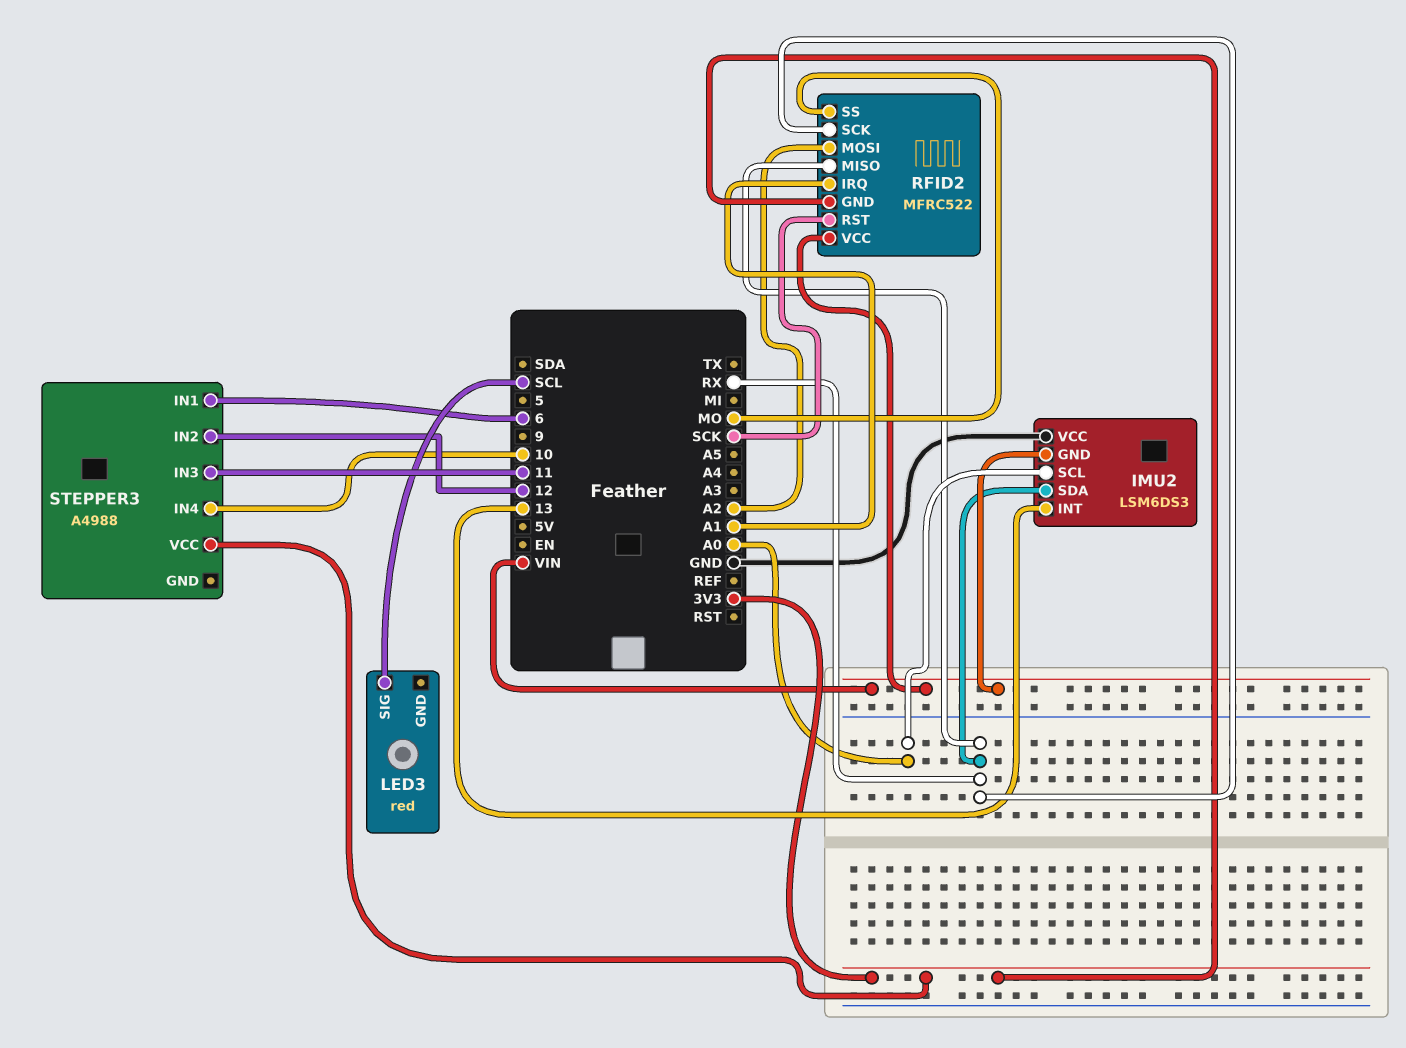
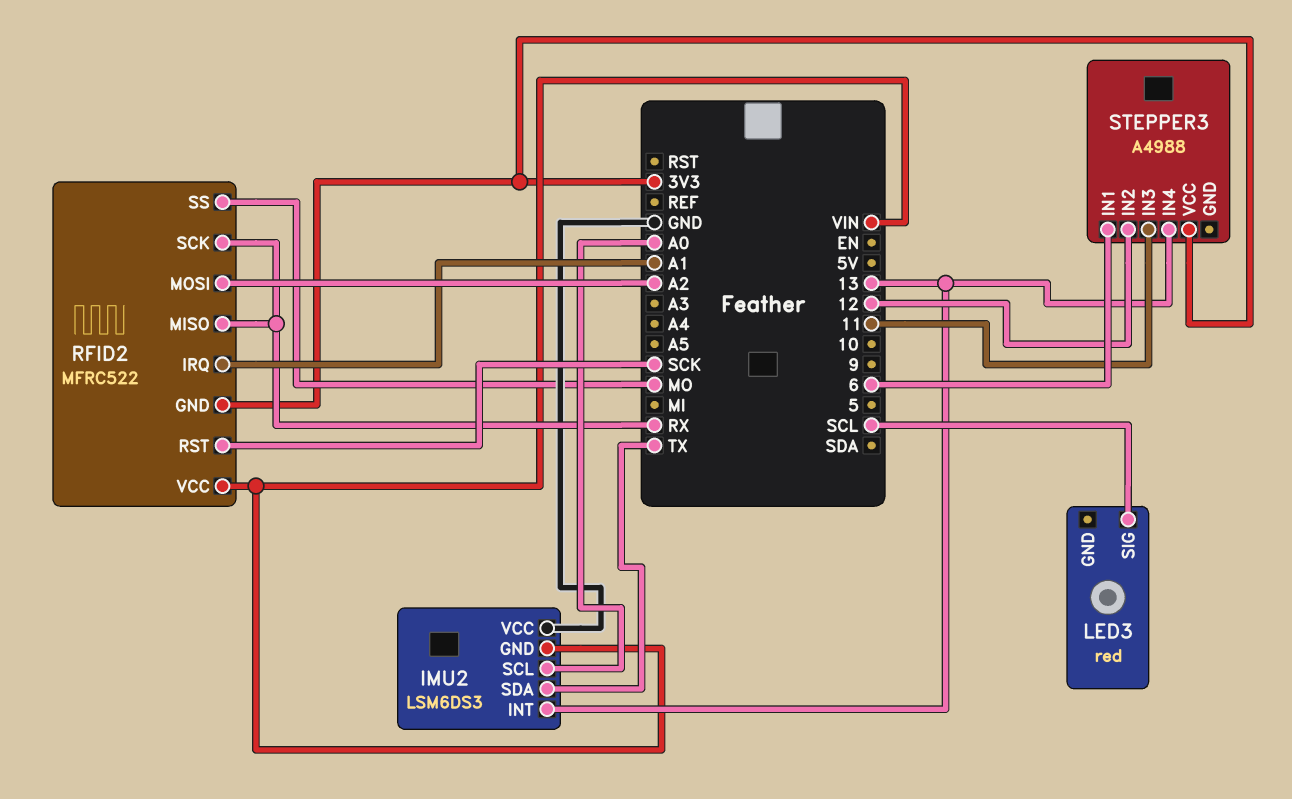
IMU2 pin SDA: RX -> TX
STEPPER3 pin IN4: 10 -> 13

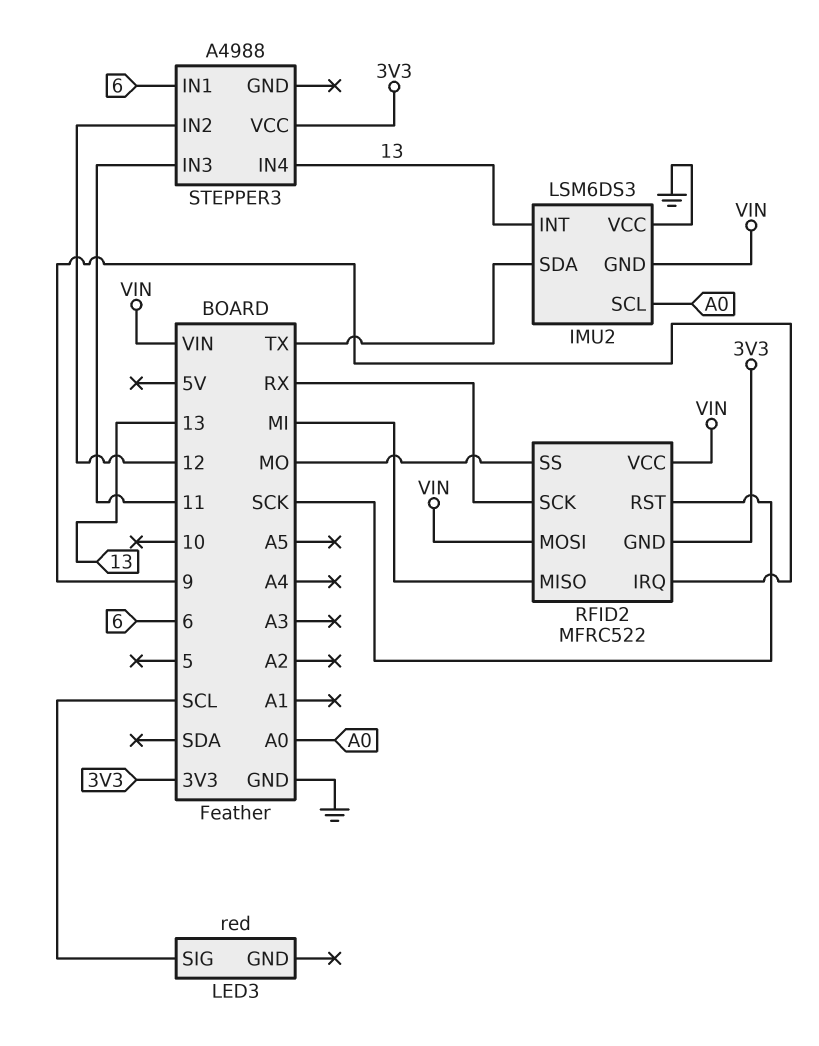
RFID2 pin IRQ: A1 -> 9
RFID2 pin MISO: RX -> MI
RFID2 pin MOSI: A2 -> VIN

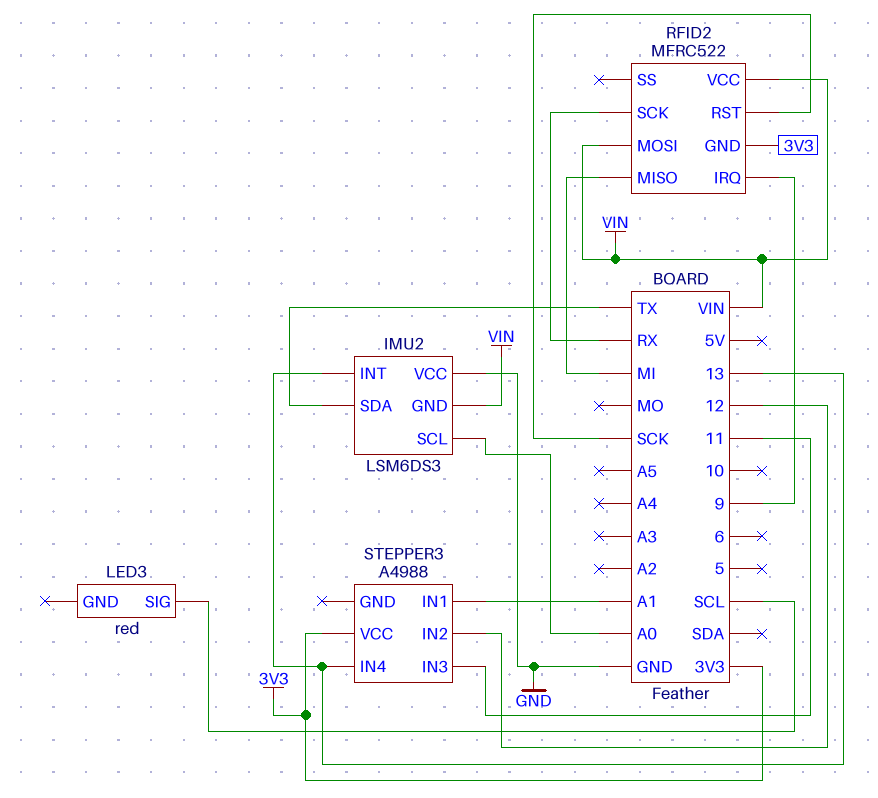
RFID2 pin SS: MO -> none
STEPPER3 pin IN1: 6 -> A1

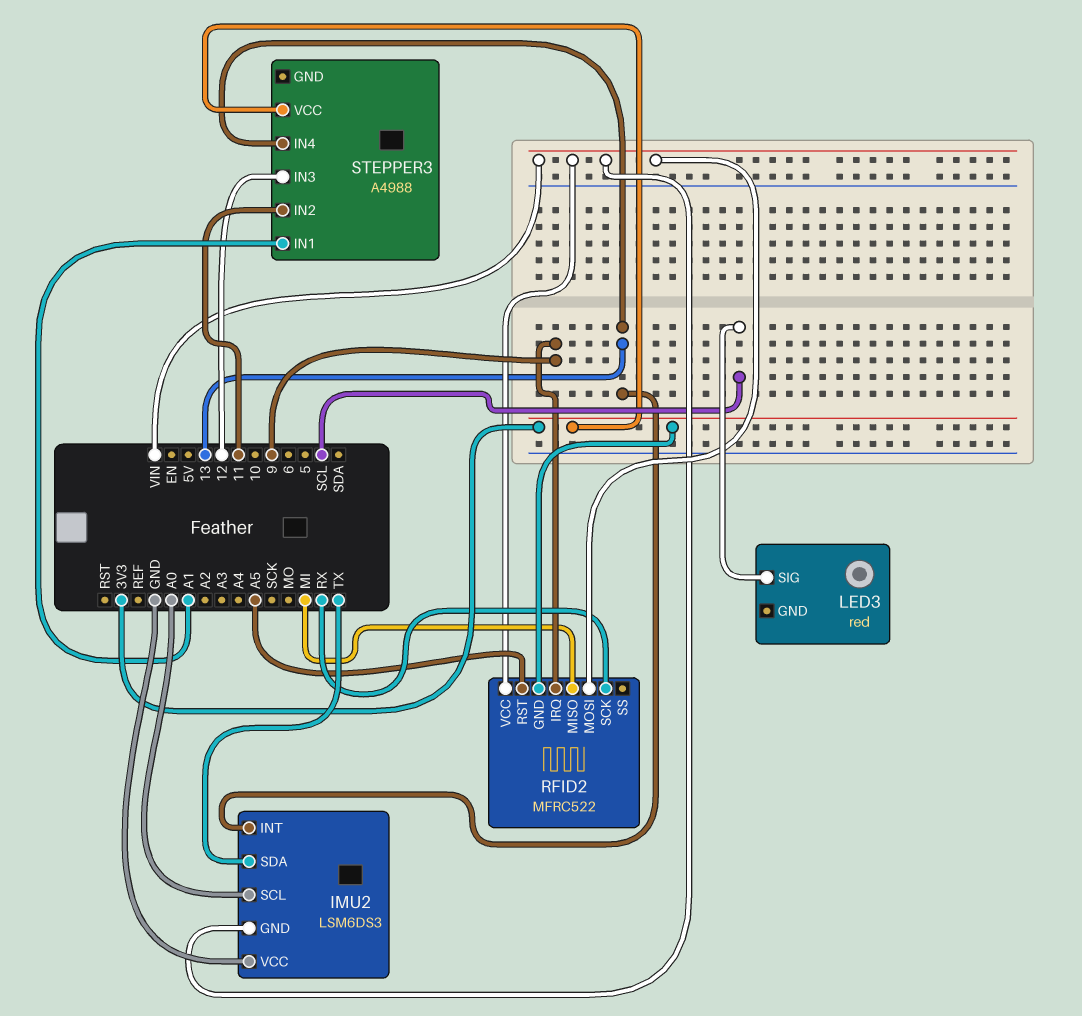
RFID2 pin RST: SCK -> A5
STEPPER3 pin IN2: 12 -> 11
STEPPER3 pin IN3: 11 -> 12

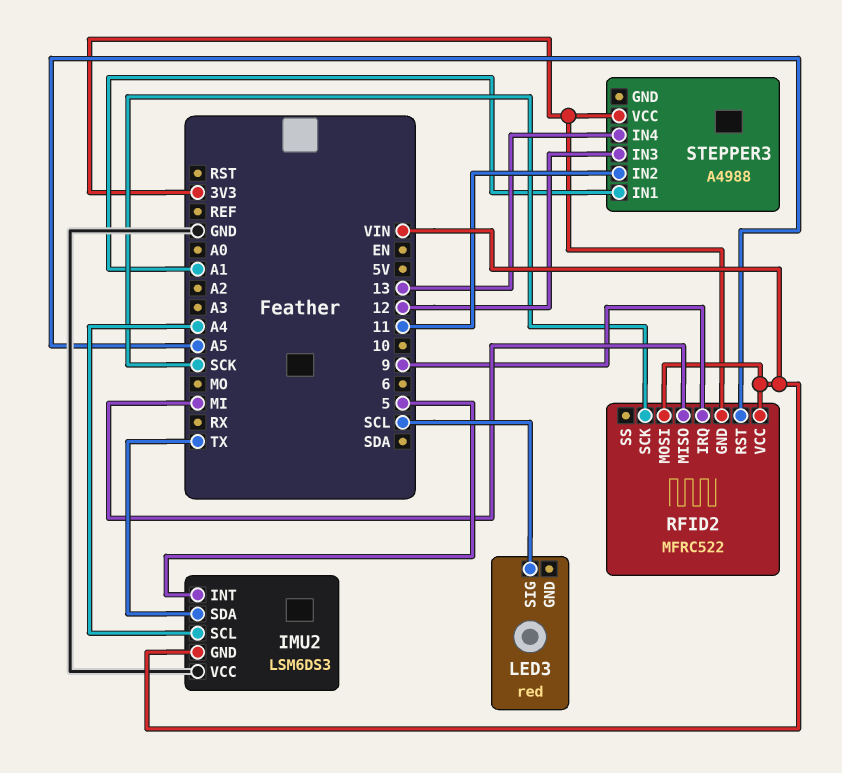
IMU2 pin INT: 13 -> 5
IMU2 pin SCL: A0 -> A4
RFID2 pin SCK: RX -> SCK

